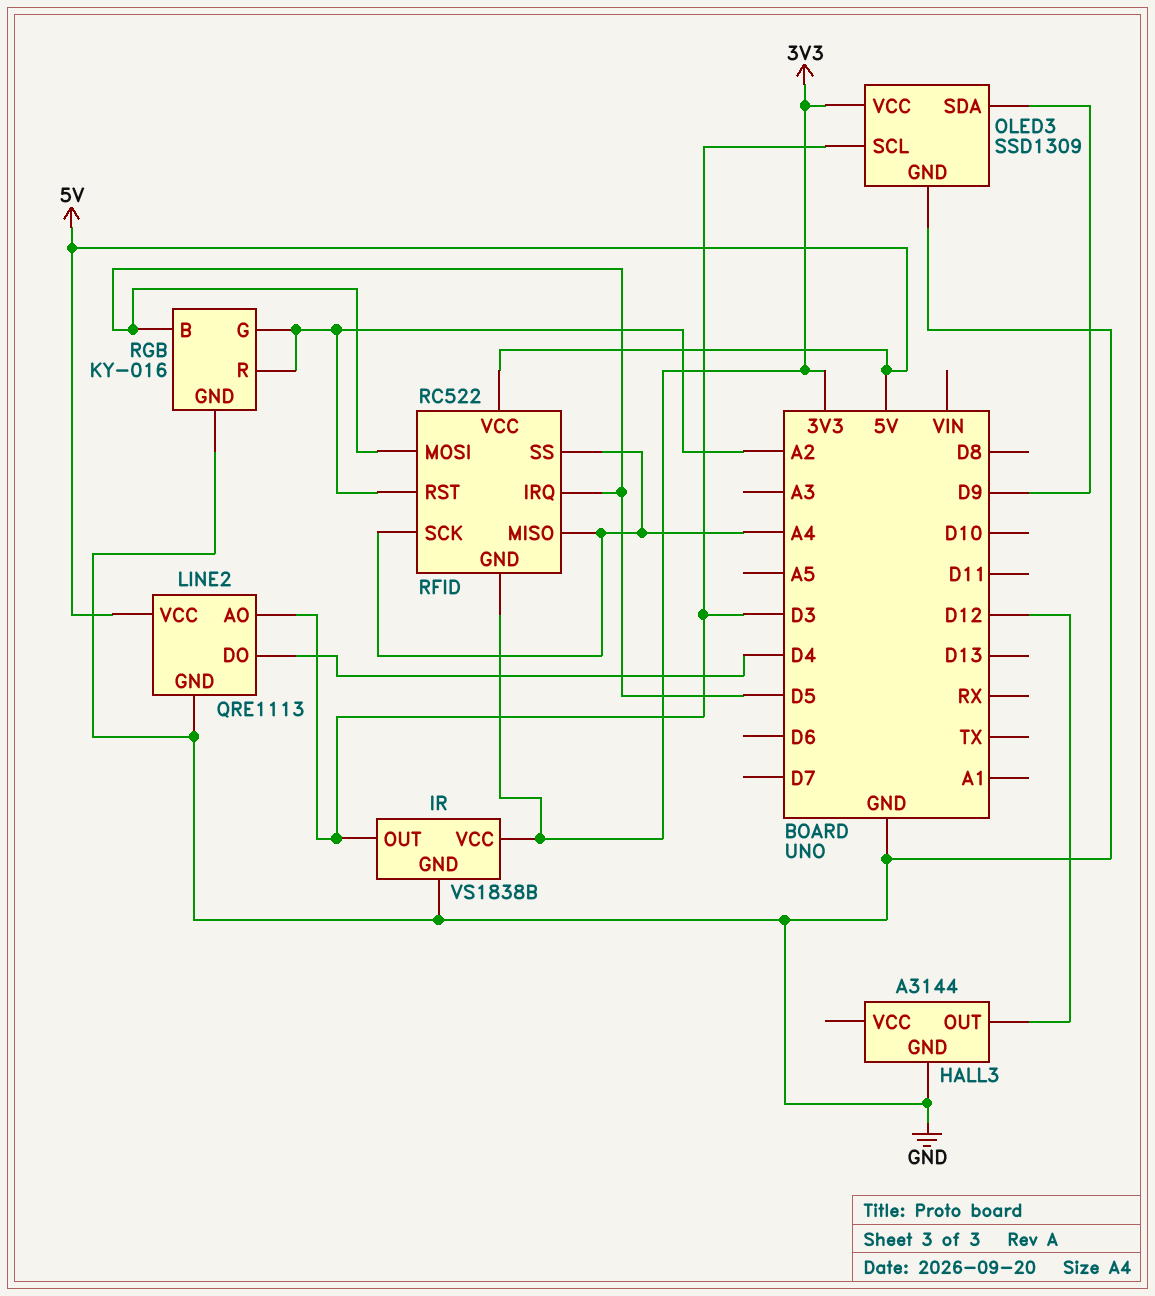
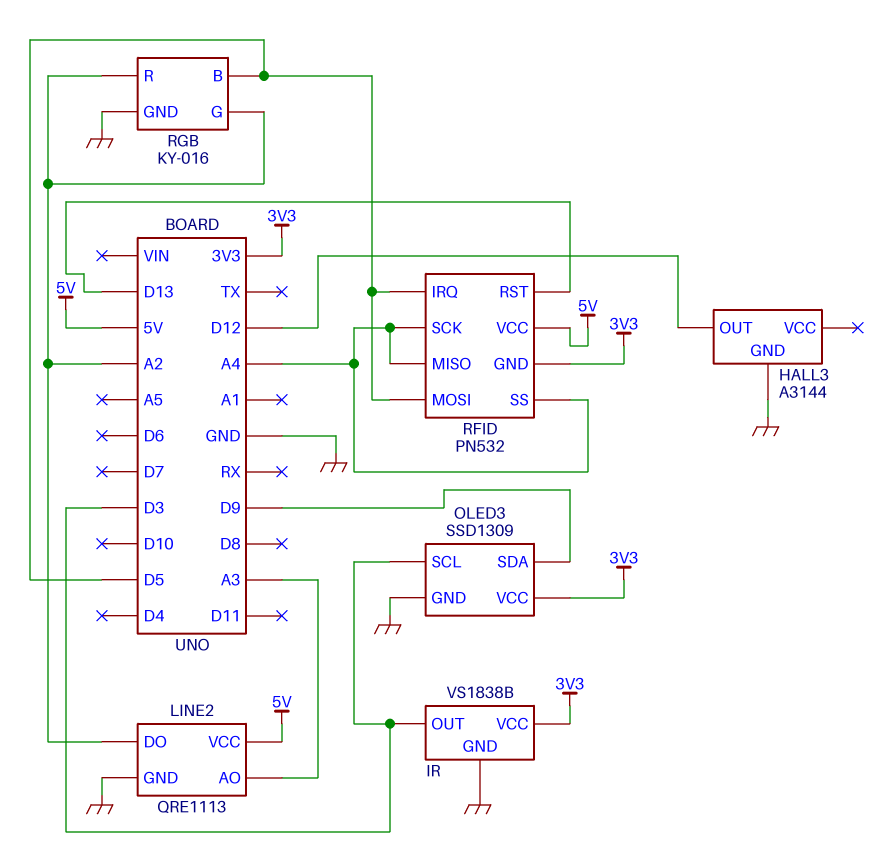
LINE2 pin AO: D3 -> A3
LINE2 pin DO: D4 -> A2
RFID: RC522 -> PN532
RFID pin RST: A2 -> D13

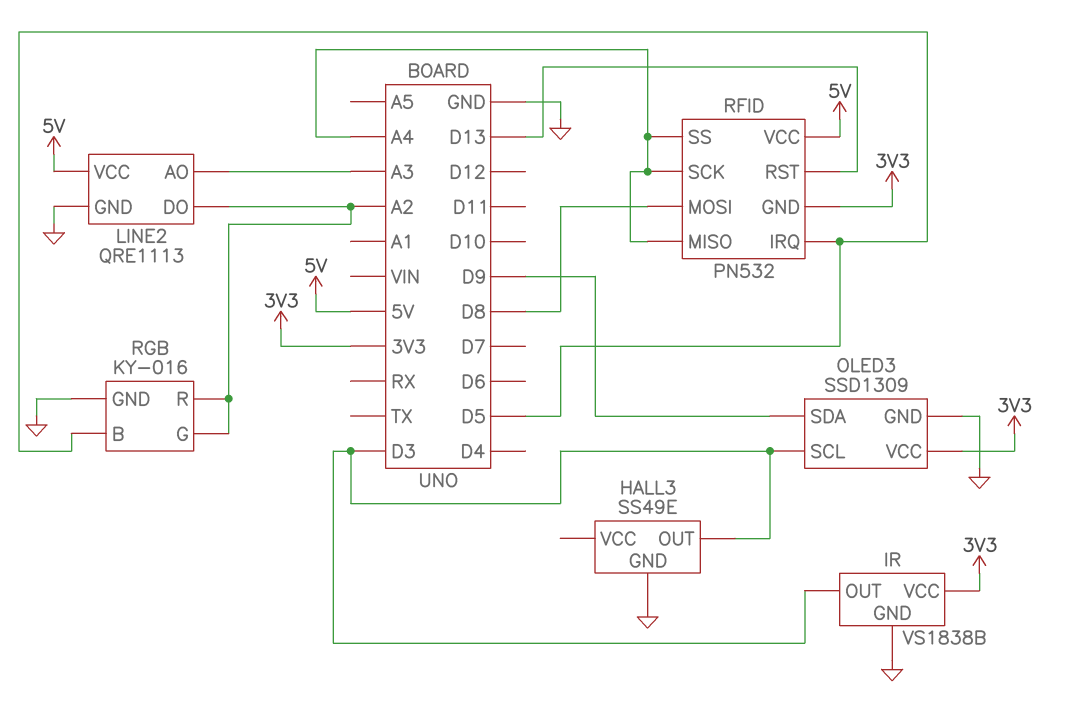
HALL3: A3144 -> SS49E
HALL3 pin OUT: D12 -> D3
RFID pin MOSI: D5 -> D8

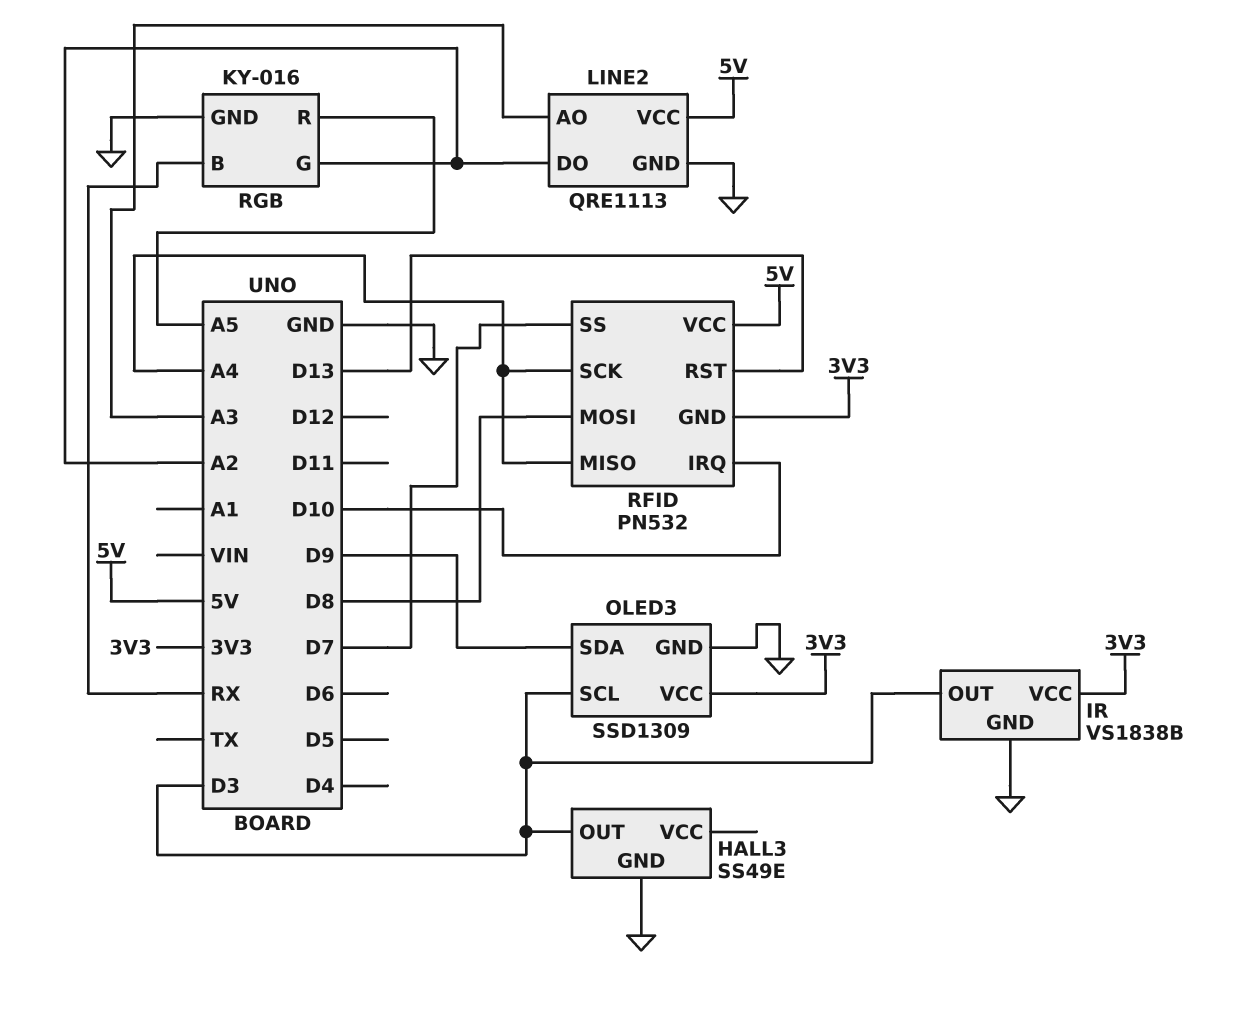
RFID pin IRQ: D5 -> D10
RFID pin SS: A4 -> D7
RGB pin B: D5 -> RX
RGB pin R: A2 -> A5

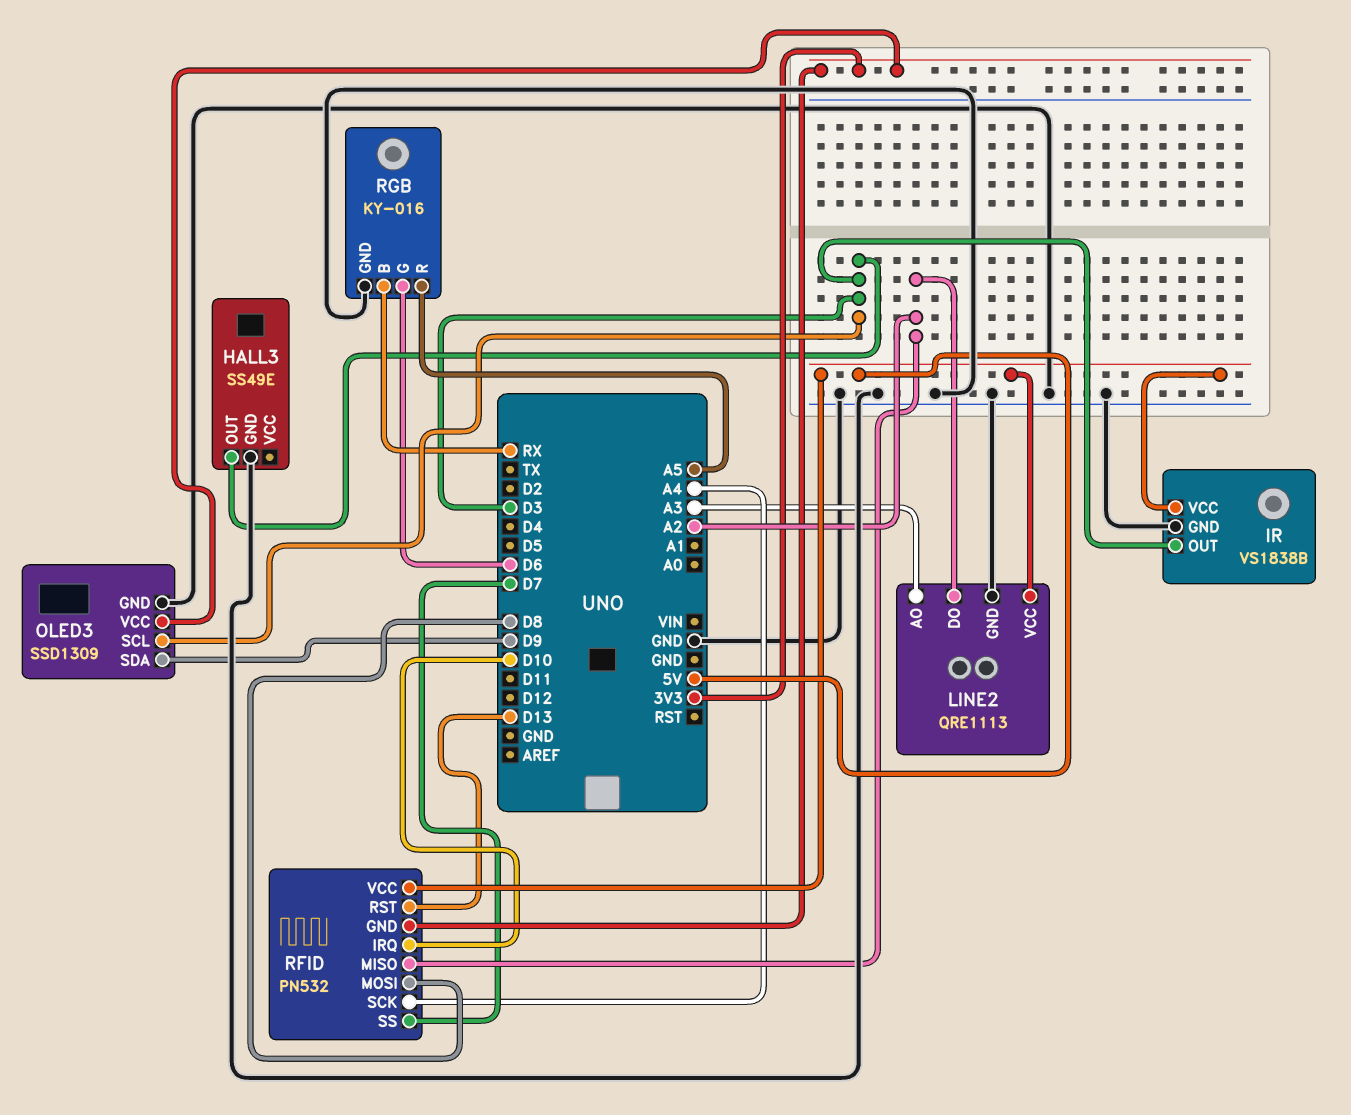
IR pin VCC: 3V3 -> 5V
RFID pin MISO: A4 -> A2
RGB pin G: A2 -> D6

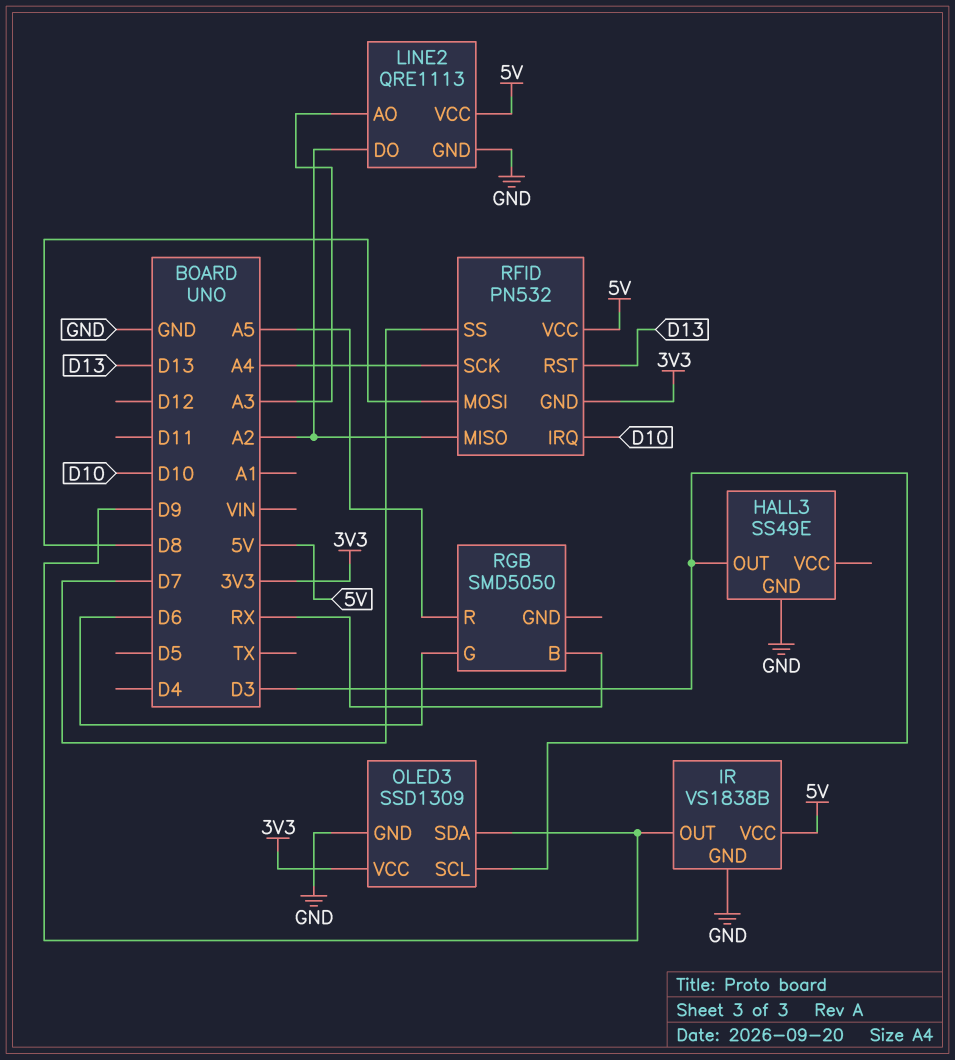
IR pin OUT: D3 -> D9
RGB: KY-016 -> SMD5050
RGB pin GND: GND -> none

